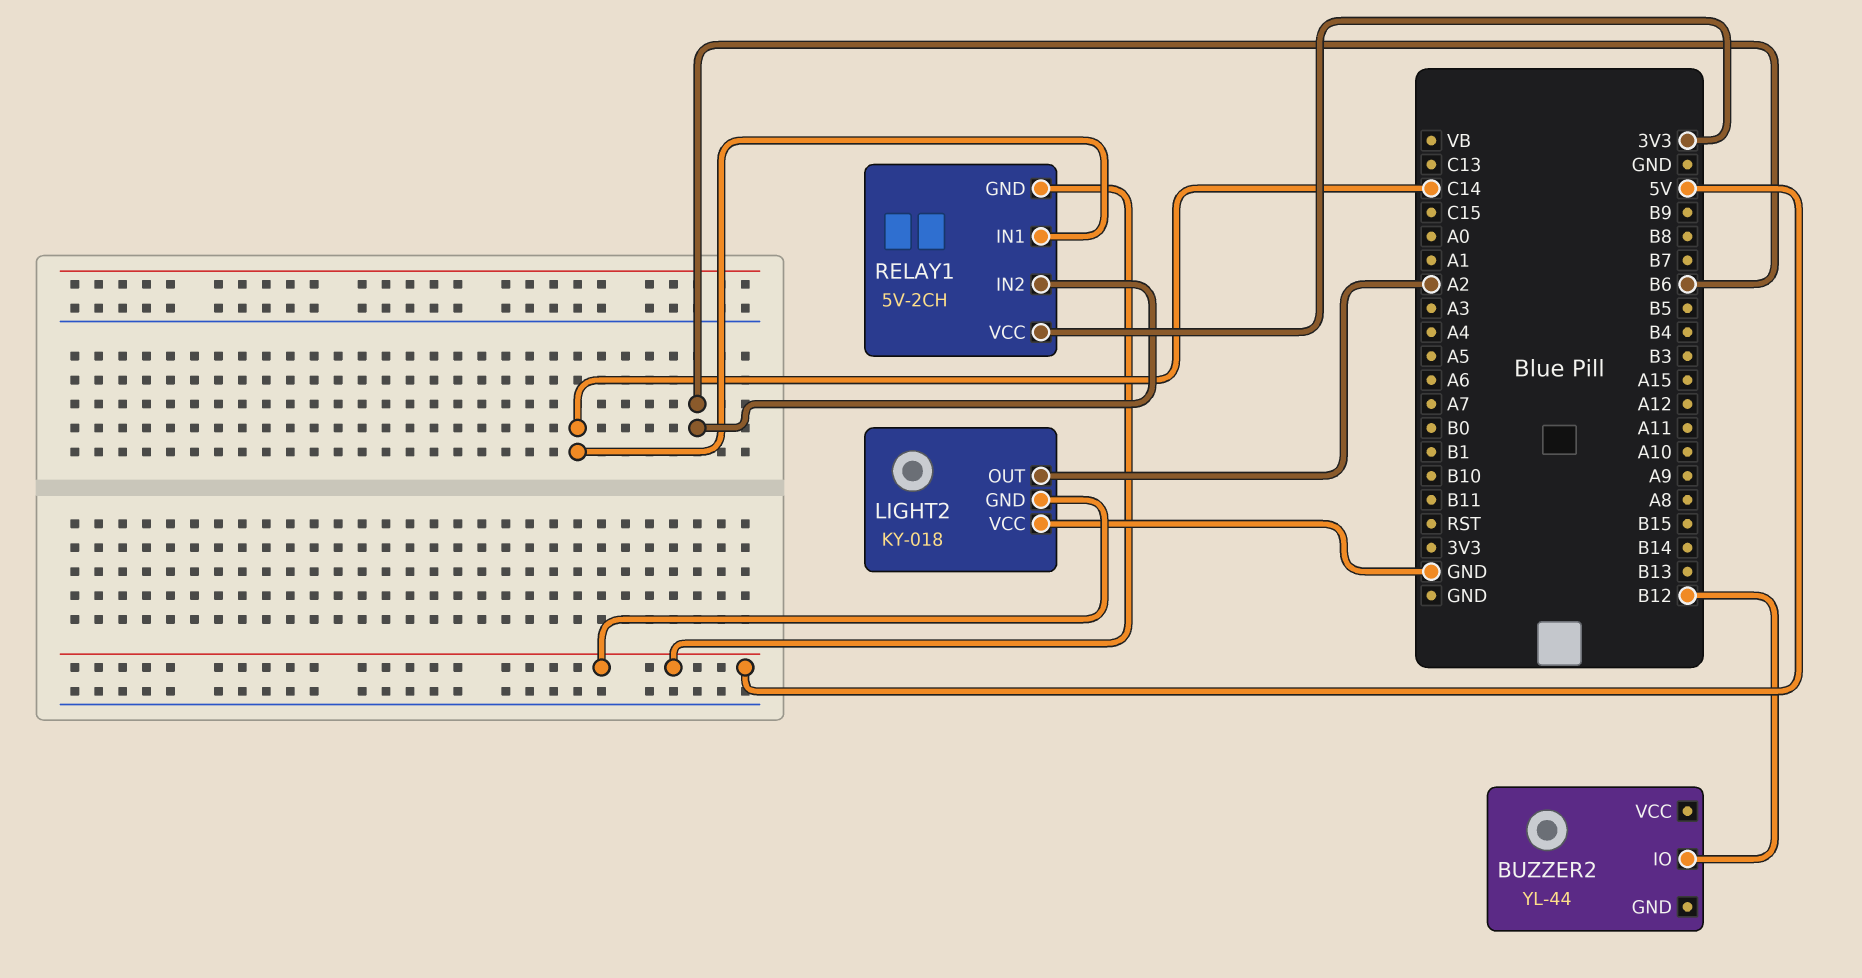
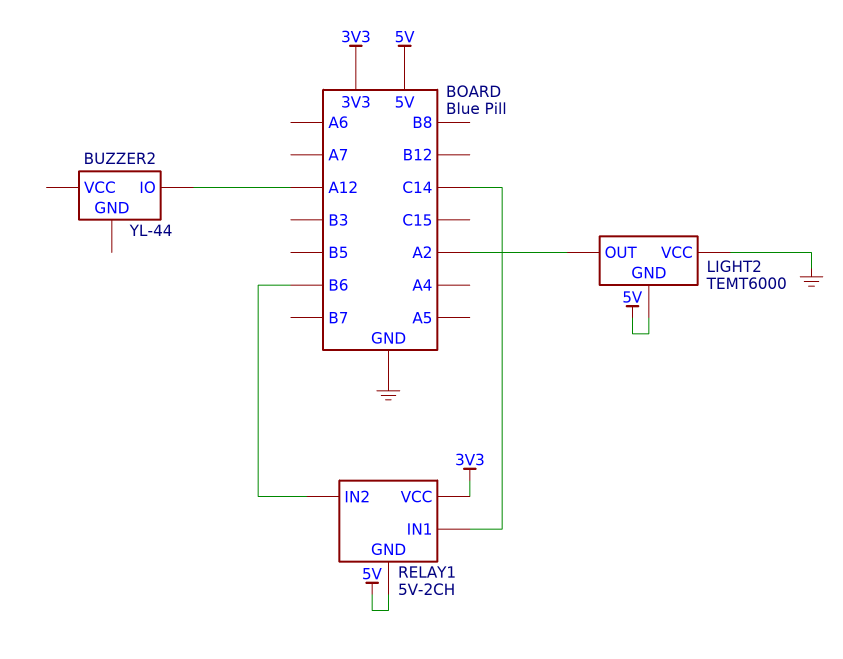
BUZZER2 pin IO: B12 -> A12
LIGHT2: KY-018 -> TEMT6000

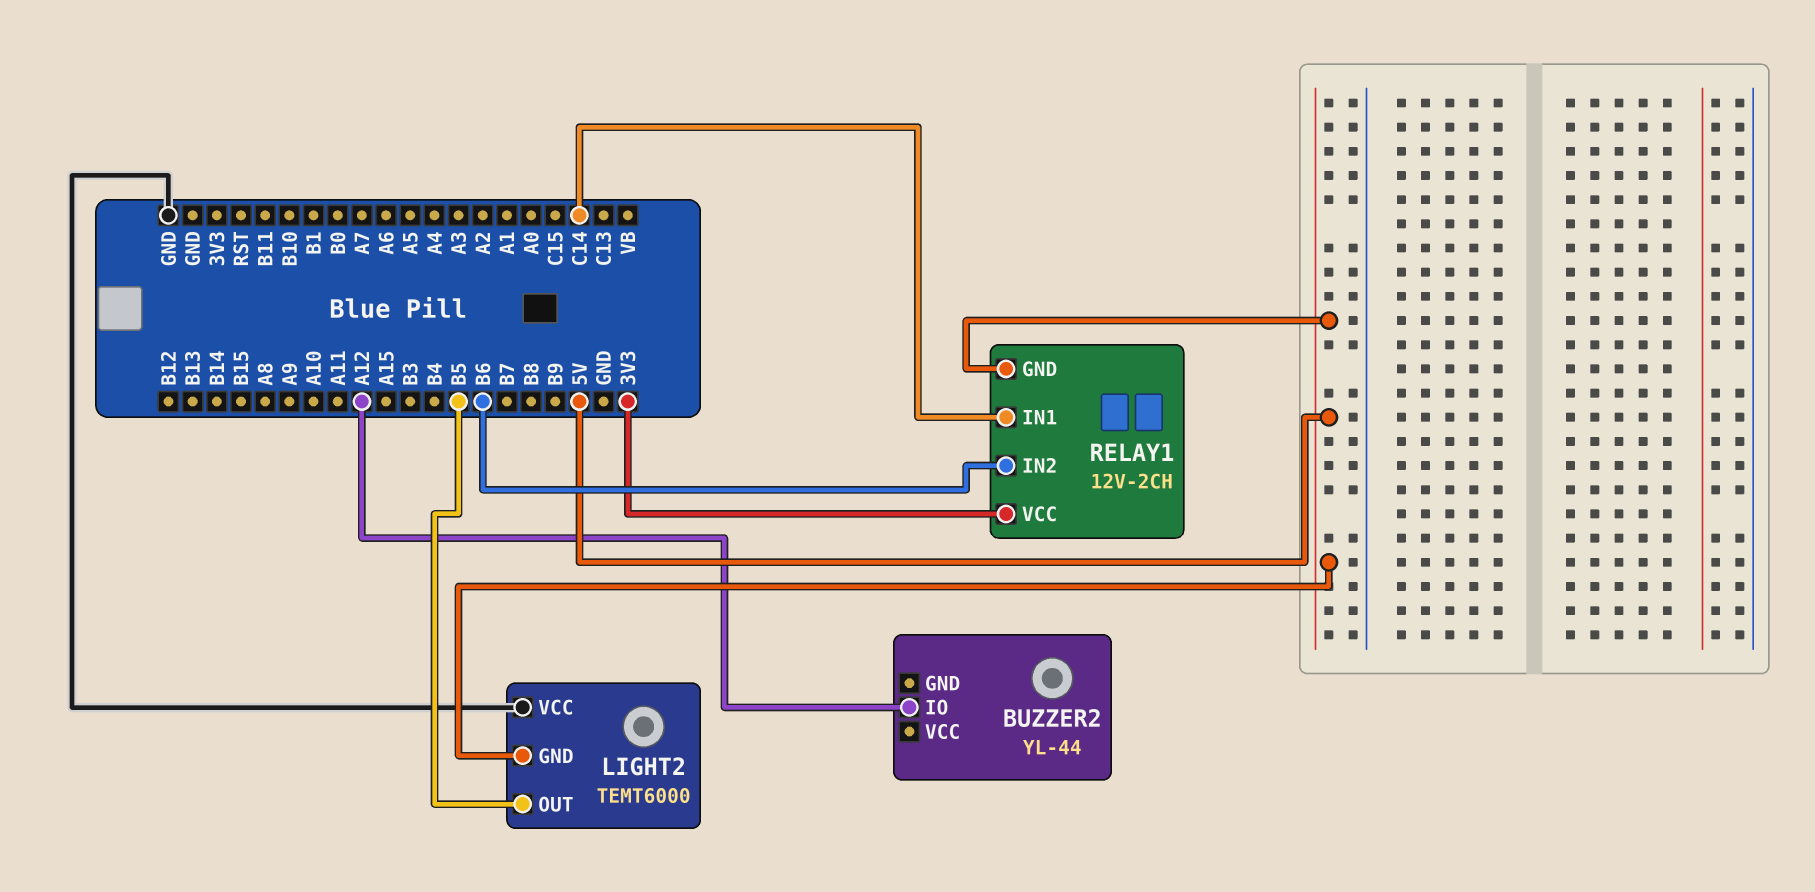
LIGHT2 pin OUT: A2 -> B5
RELAY1: 5V-2CH -> 12V-2CH

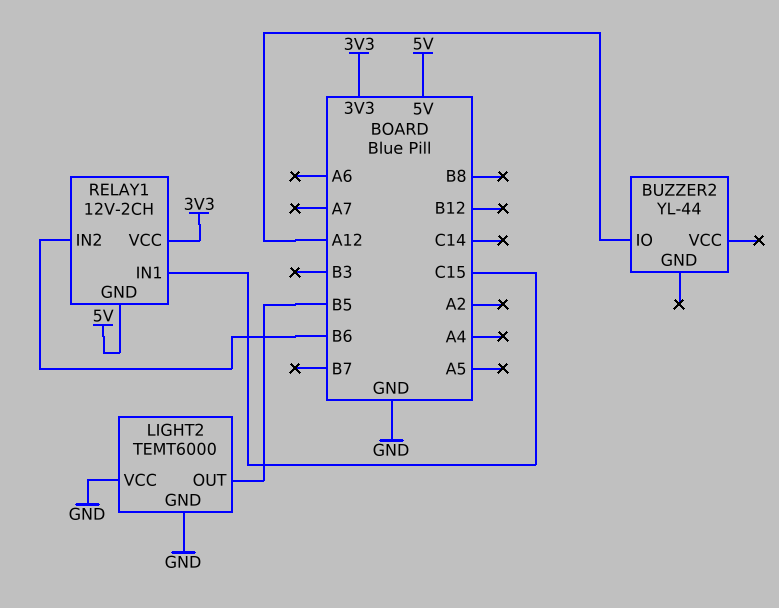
LIGHT2 pin GND: 5V -> GND
RELAY1 pin IN1: C14 -> C15

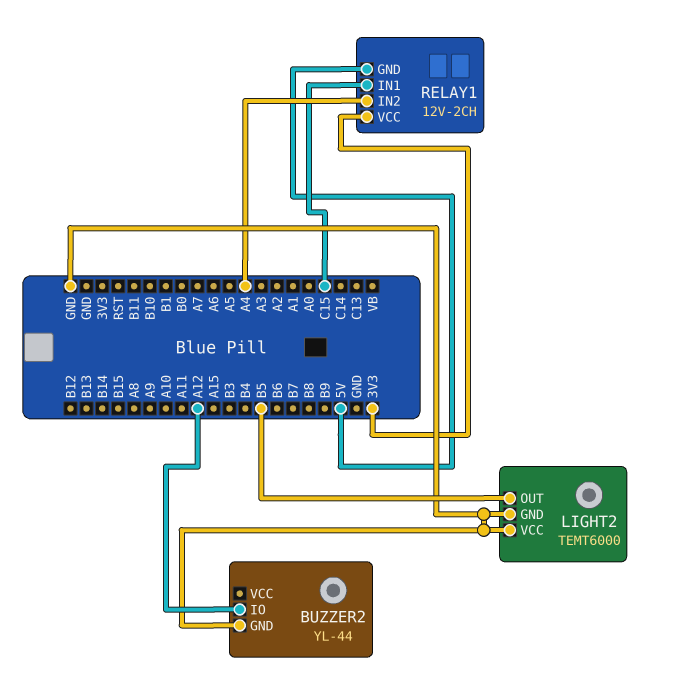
BUZZER2 pin GND: none -> GND
RELAY1 pin IN2: B6 -> A4

